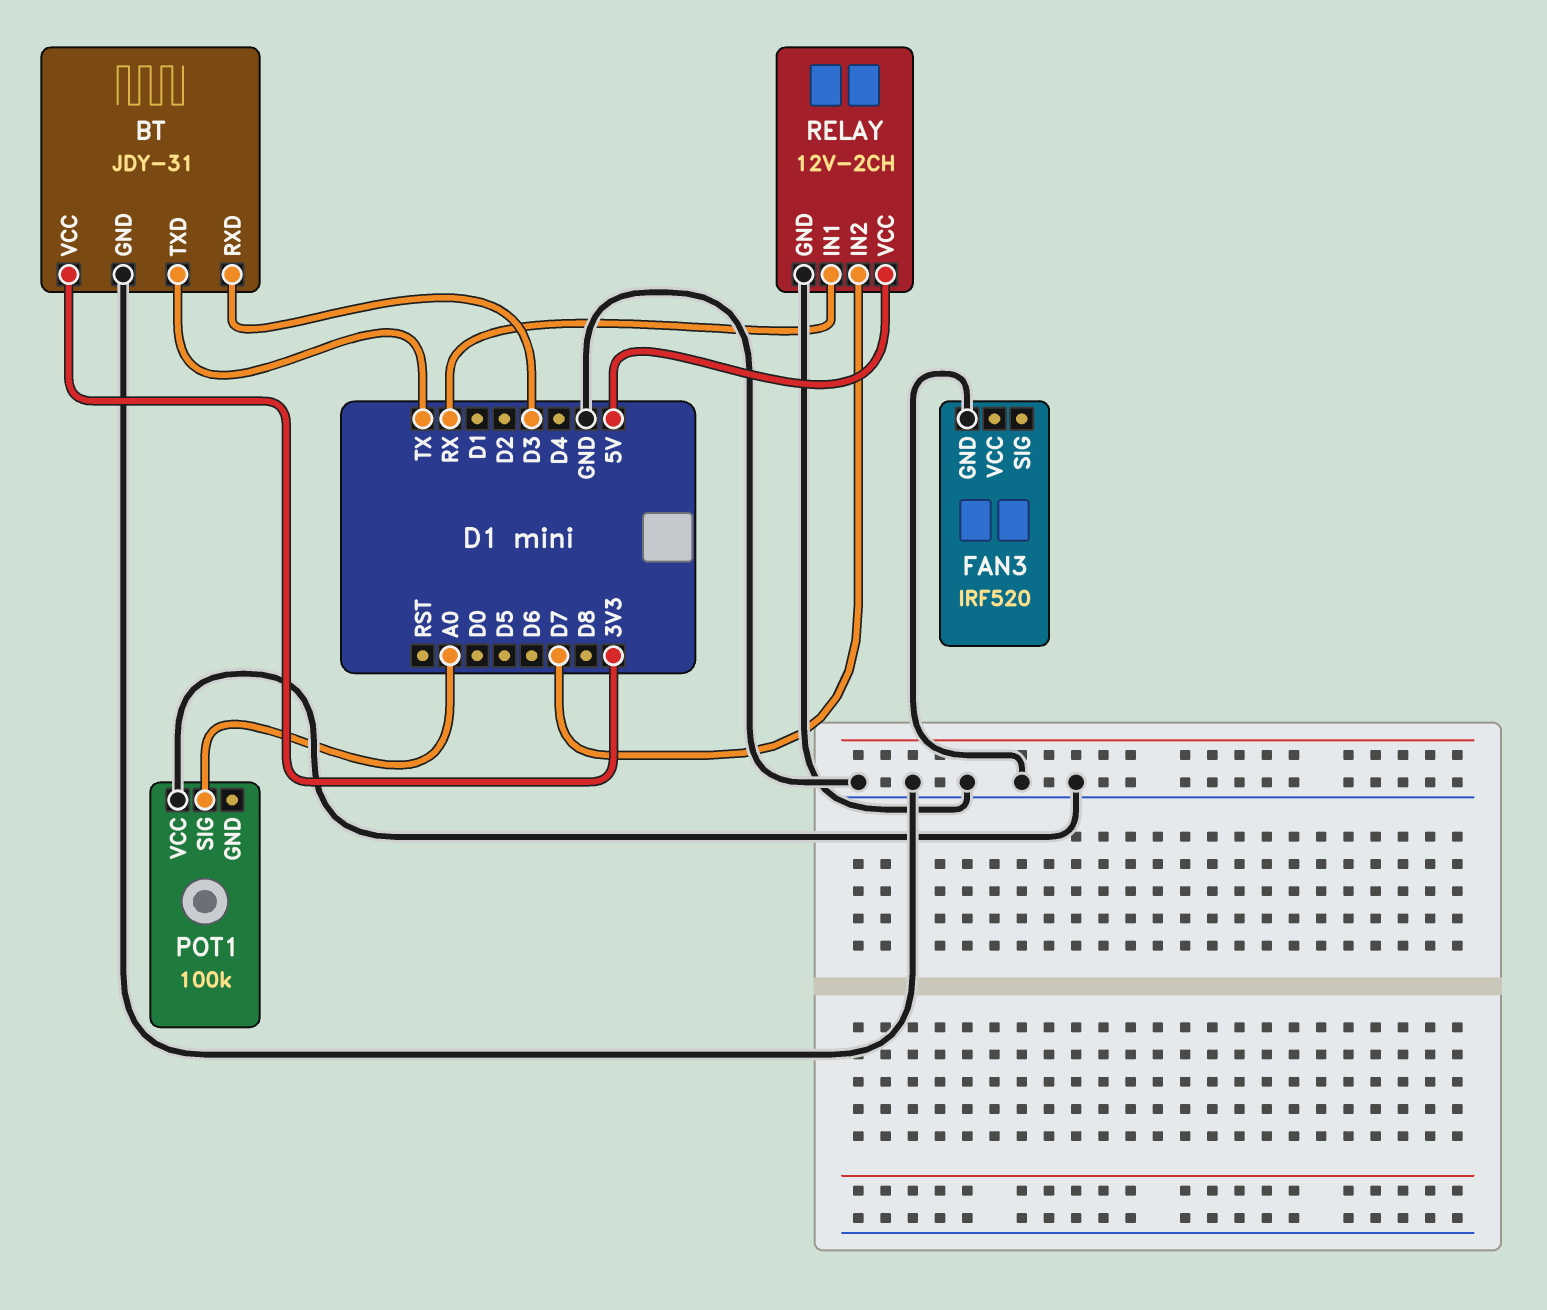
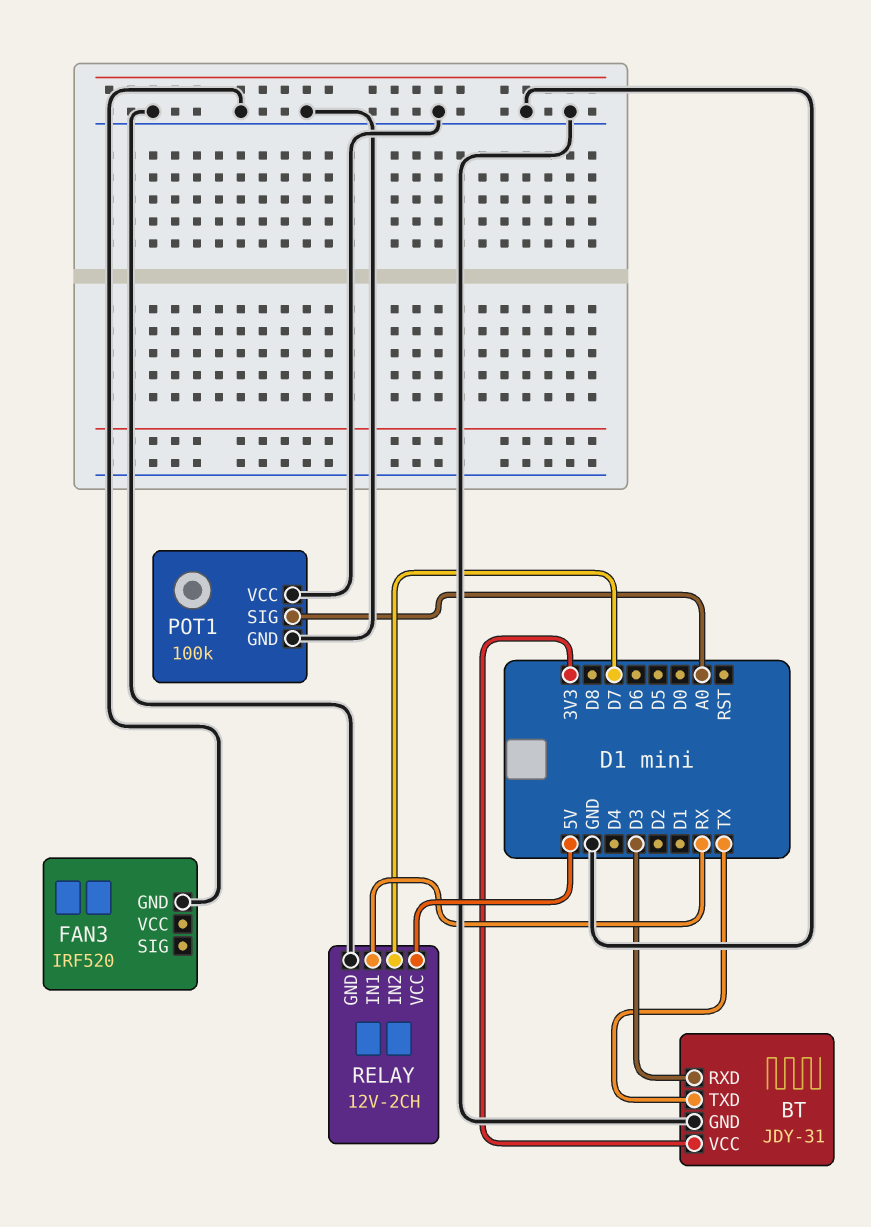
POT1 pin GND: none -> GND

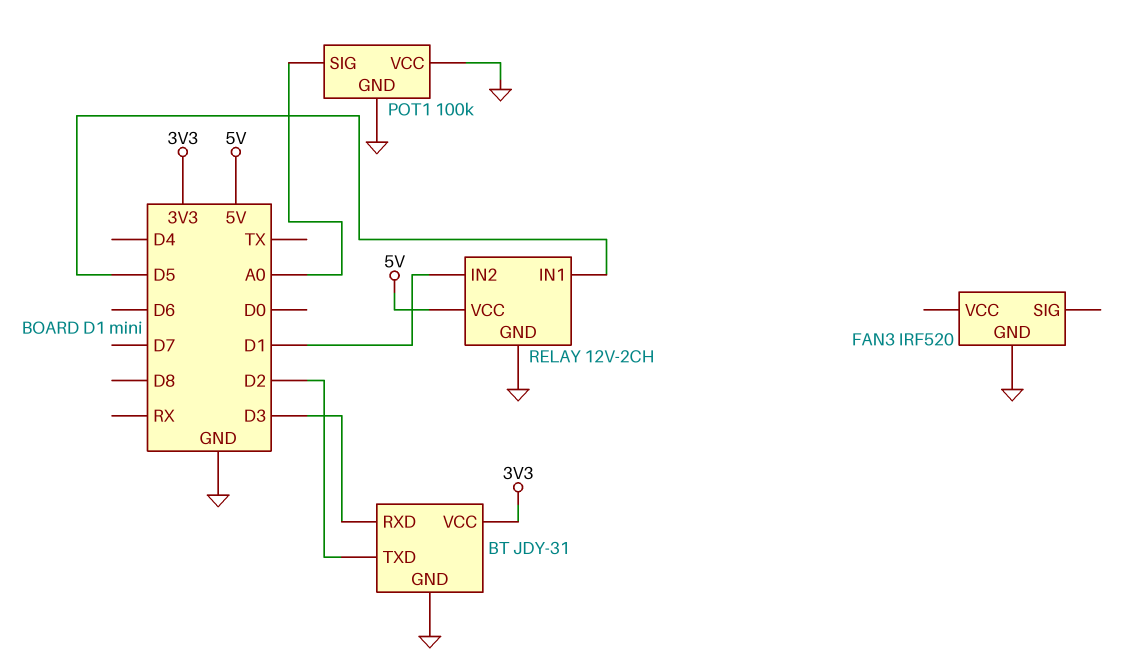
BT pin TXD: TX -> D2
RELAY pin IN1: RX -> D5
RELAY pin IN2: D7 -> D1

